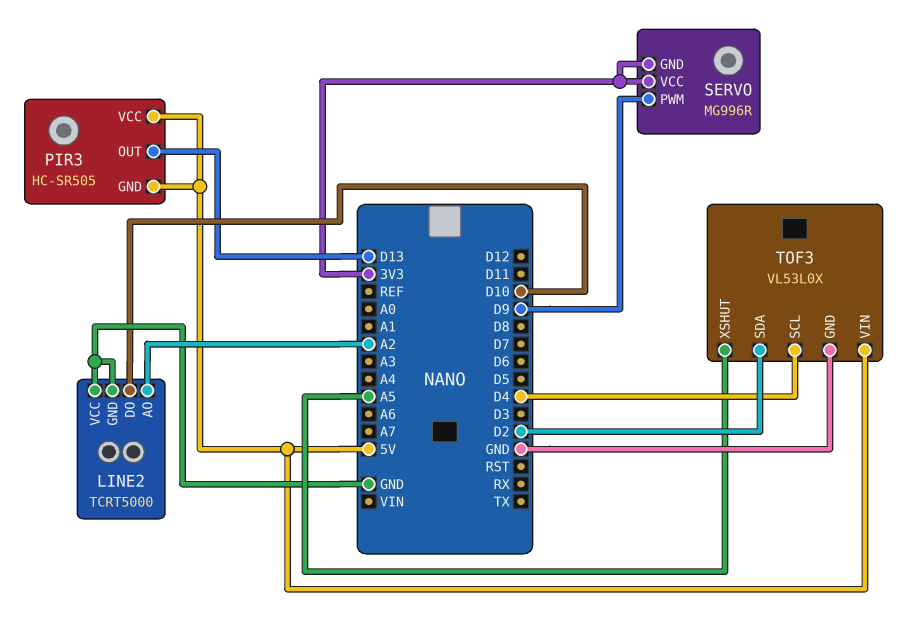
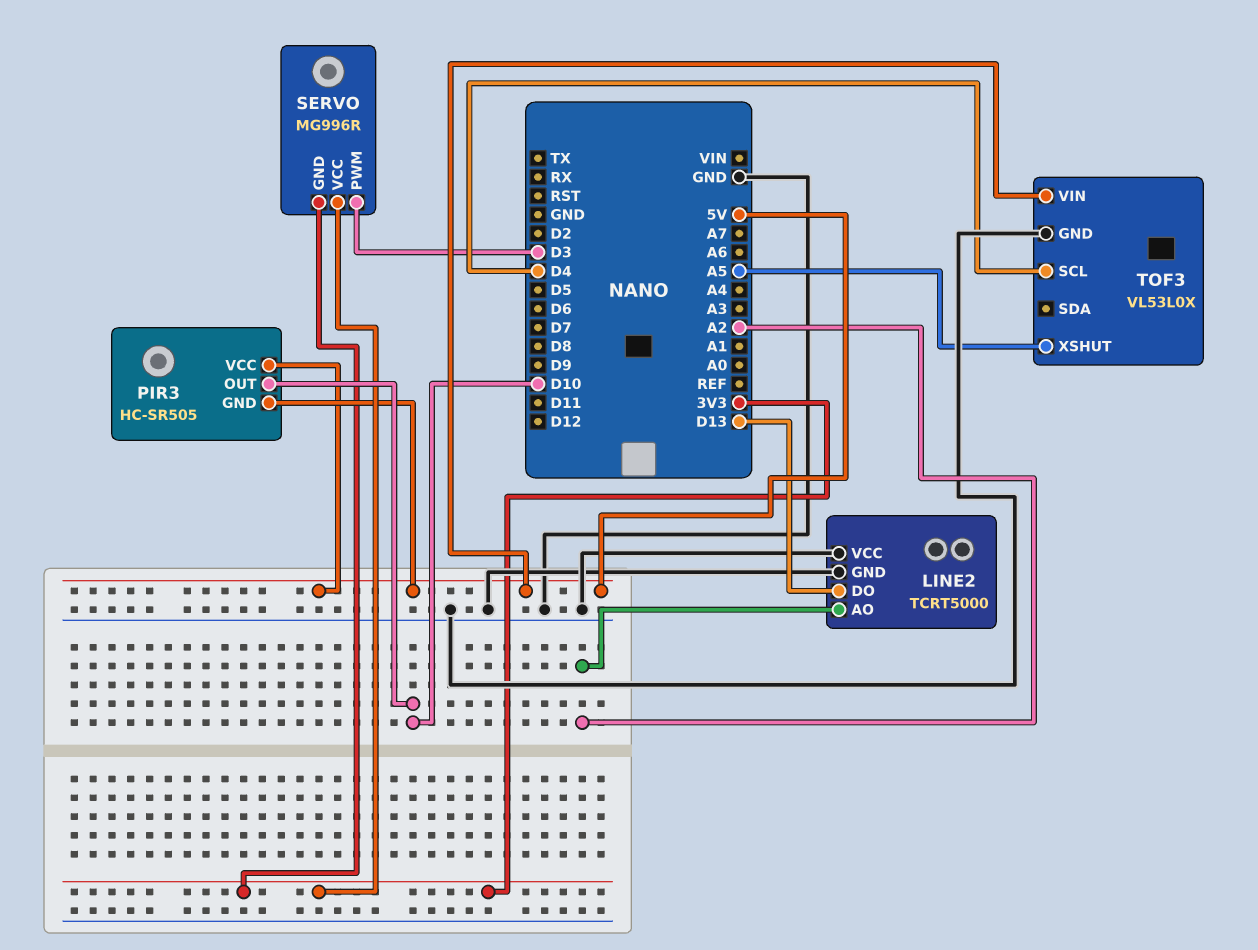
LINE2 pin DO: D10 -> D13
PIR3 pin OUT: D13 -> D10
SERVO pin PWM: D9 -> D3
TOF3 pin SDA: D2 -> none

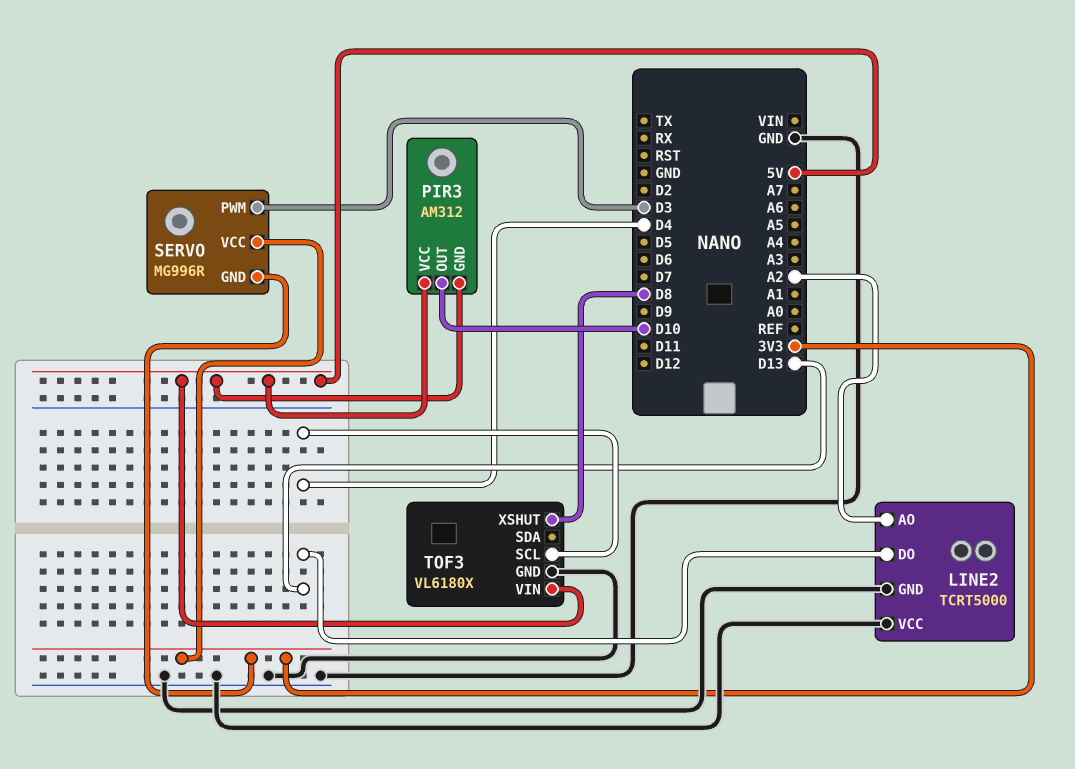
PIR3: HC-SR505 -> AM312
TOF3: VL53L0X -> VL6180X
TOF3 pin XSHUT: A5 -> D8

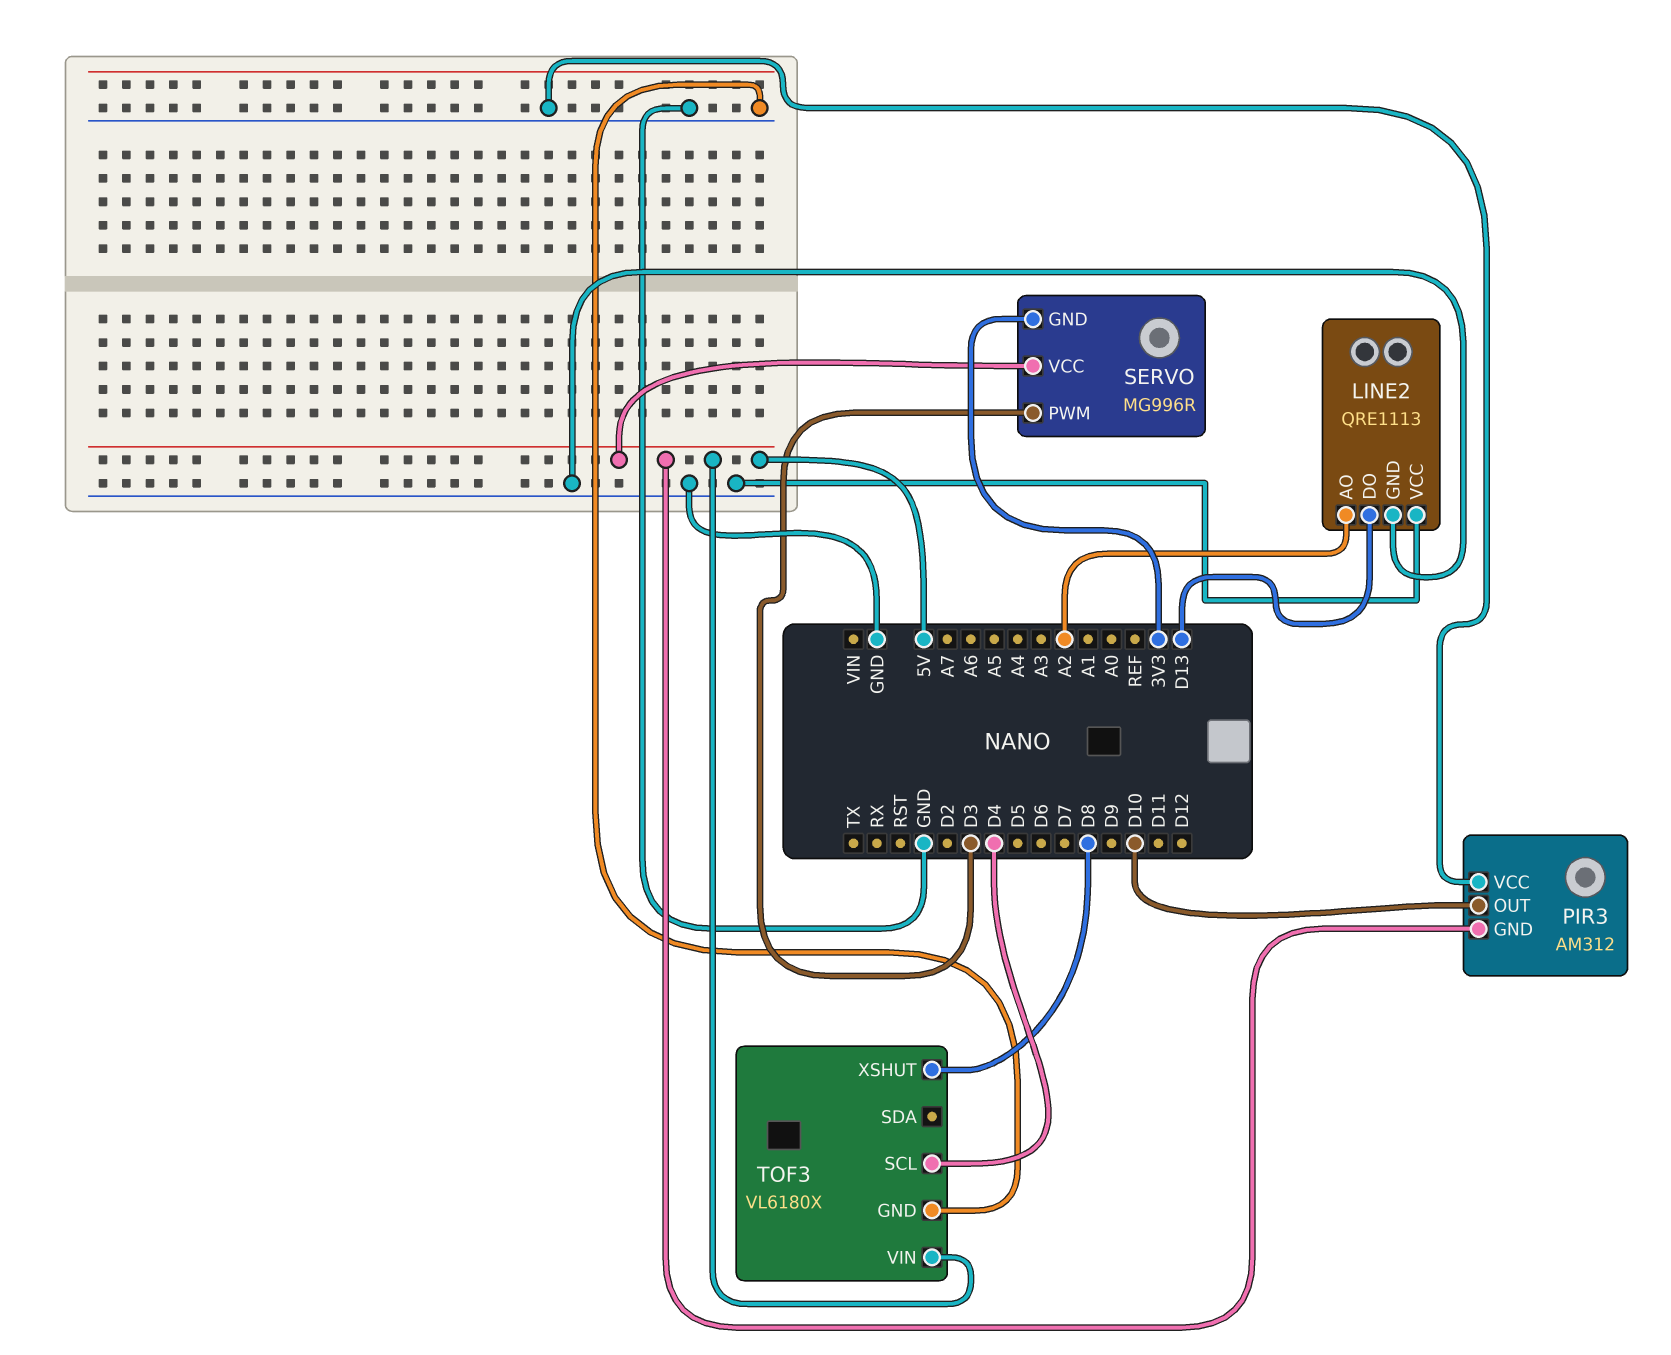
LINE2: TCRT5000 -> QRE1113
PIR3 pin VCC: 5V -> GND
SERVO pin VCC: 3V3 -> 5V

